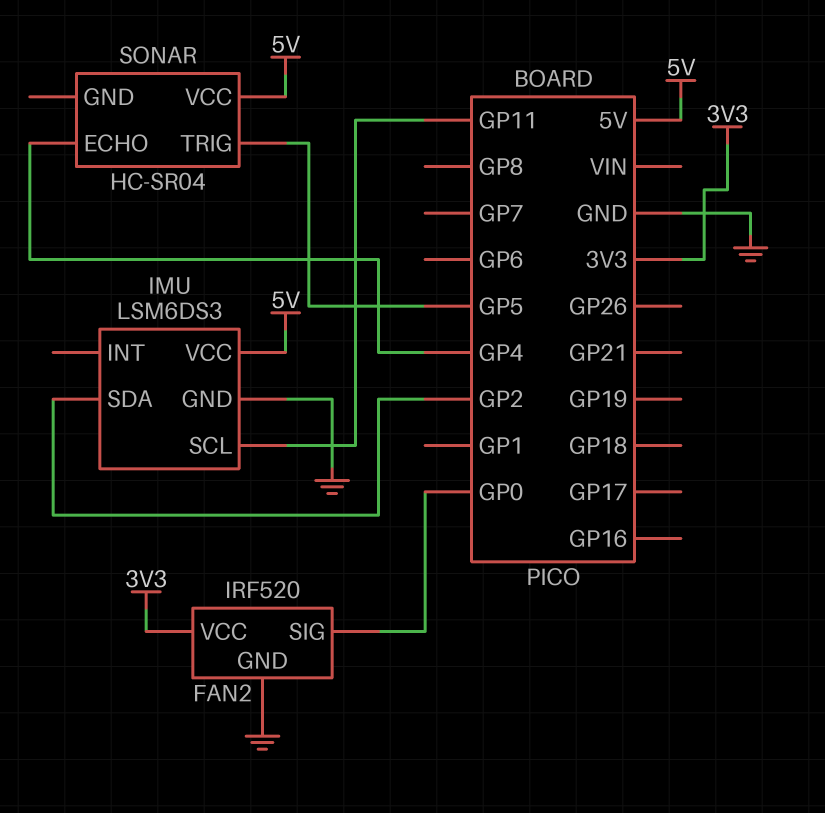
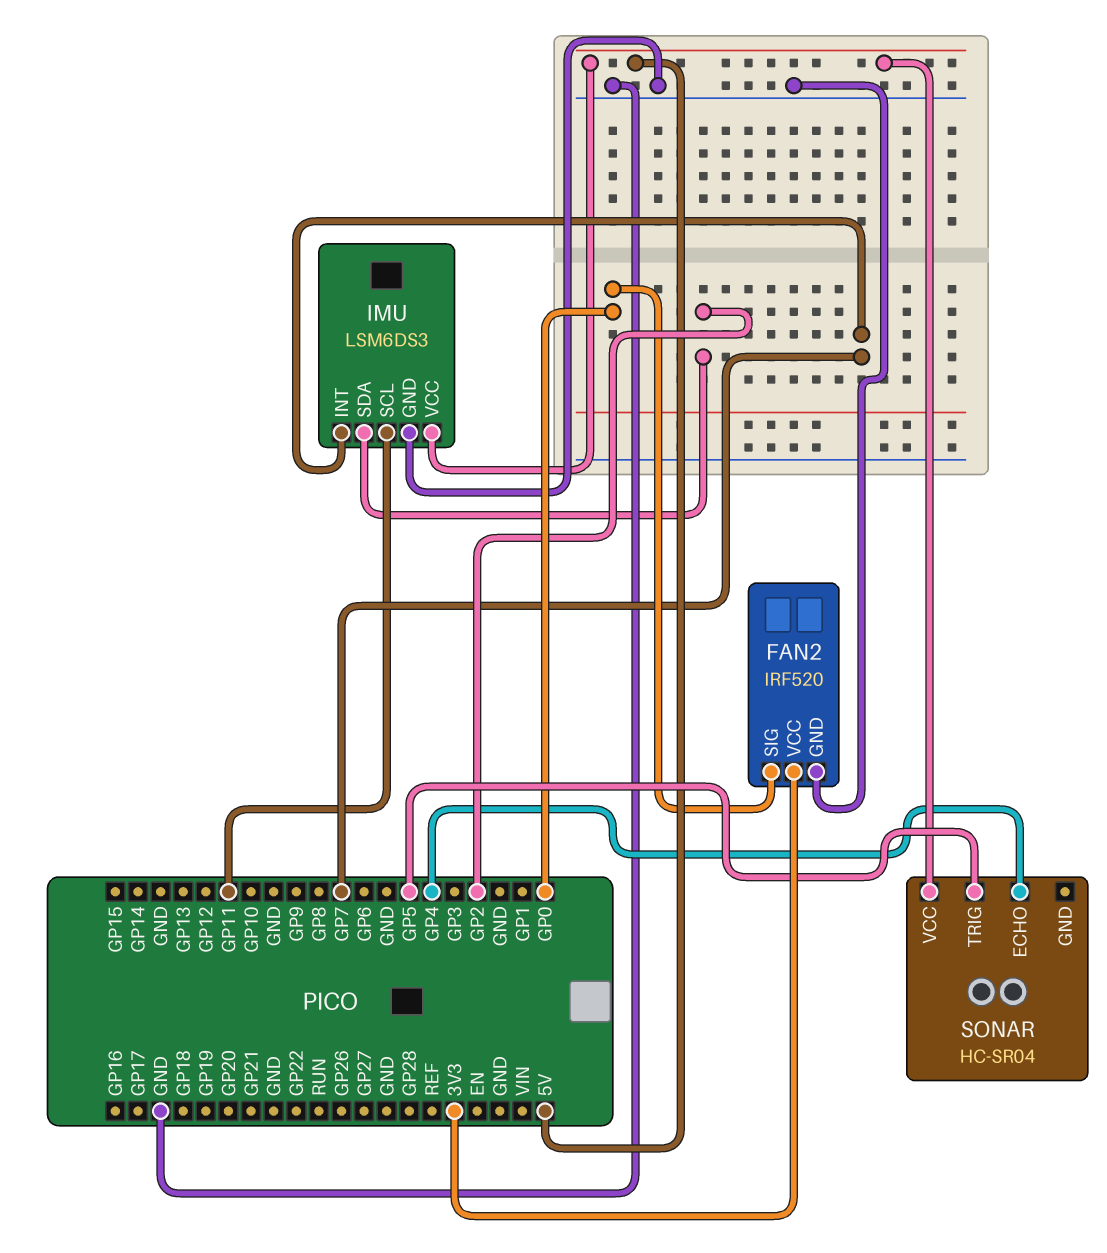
IMU pin INT: none -> GP7

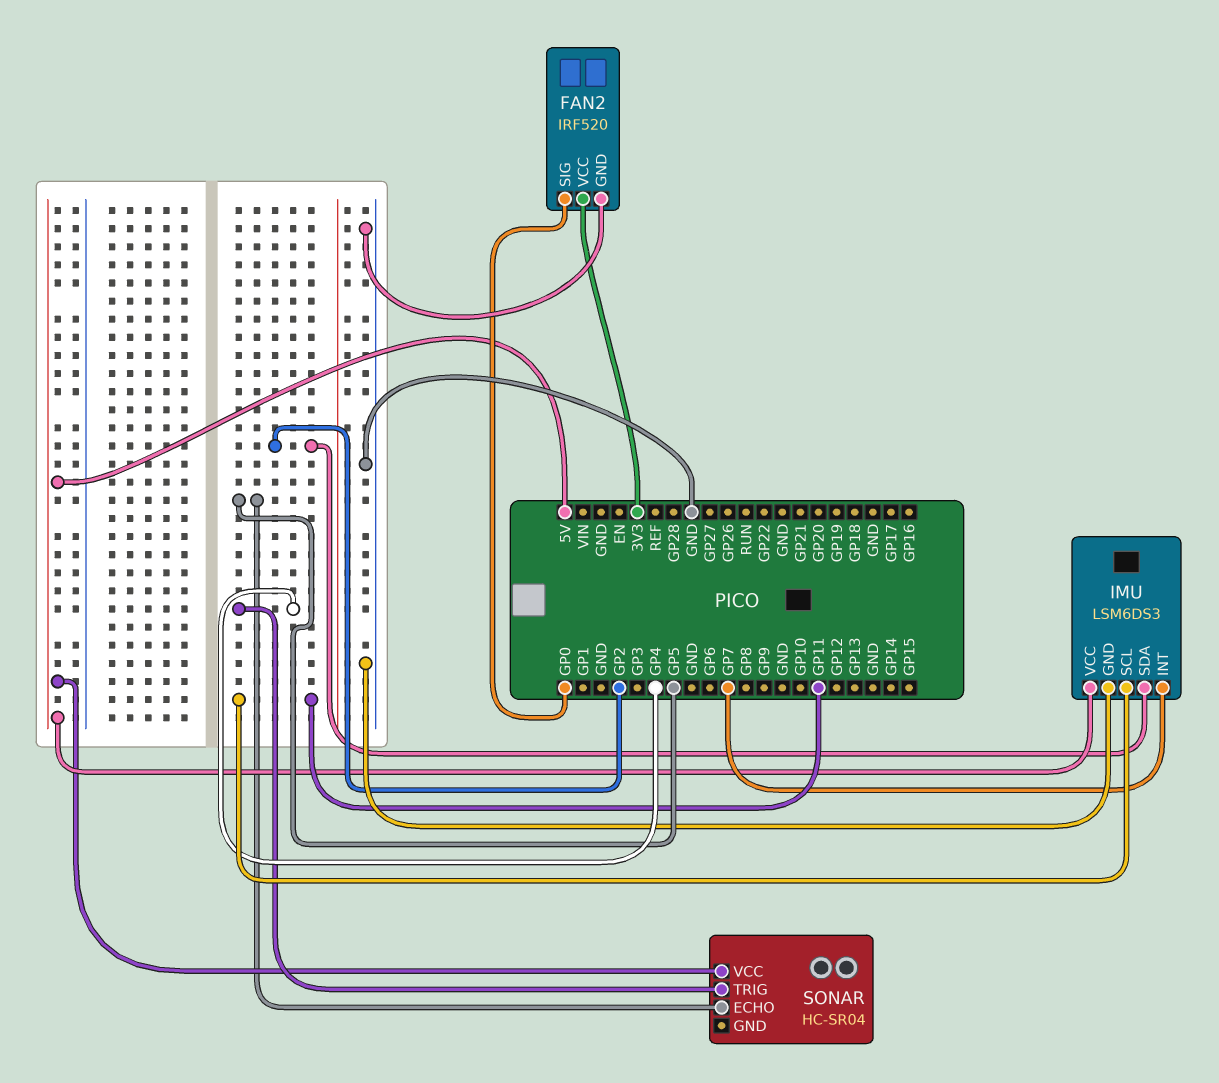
SONAR pin ECHO: GP4 -> GP5
SONAR pin TRIG: GP5 -> GP4

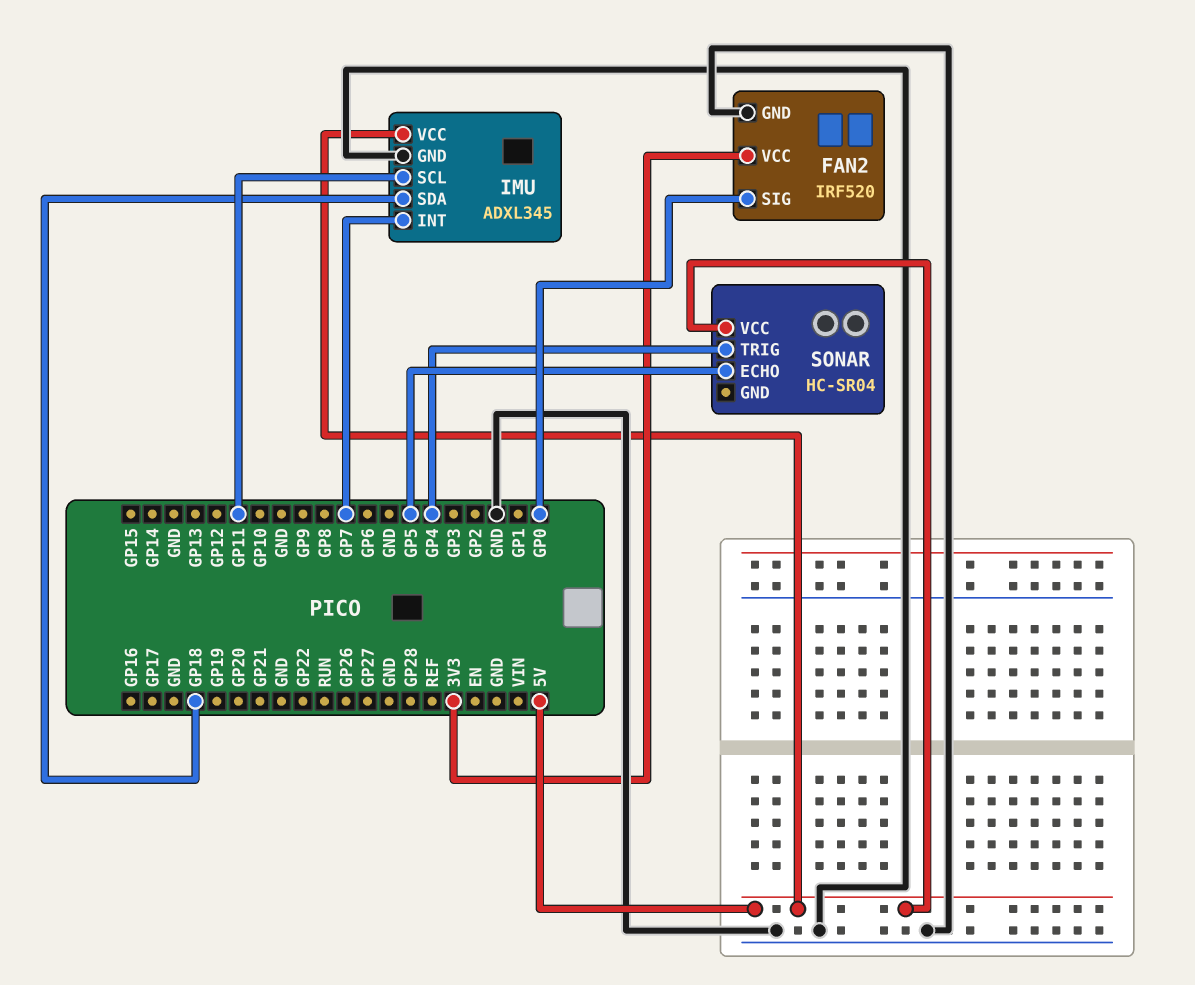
IMU: LSM6DS3 -> ADXL345
IMU pin SDA: GP2 -> GP18

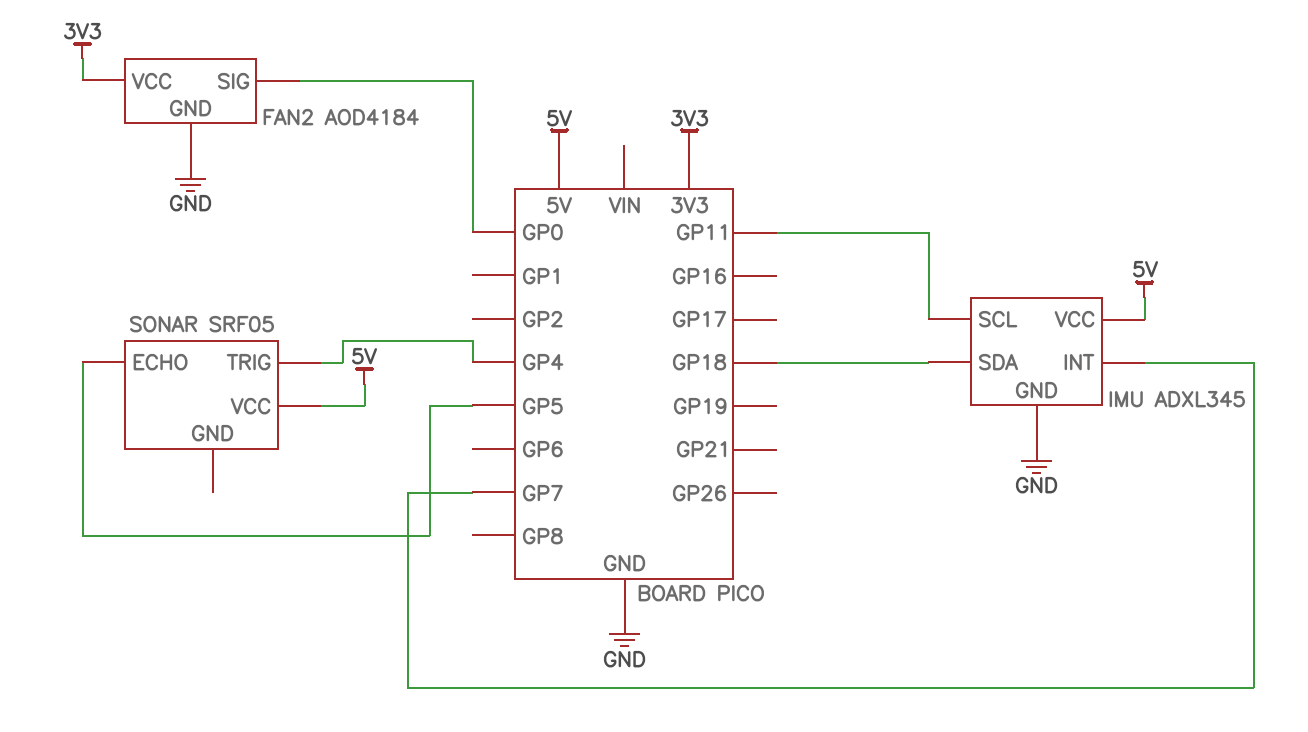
FAN2: IRF520 -> AOD4184
SONAR: HC-SR04 -> SRF05

